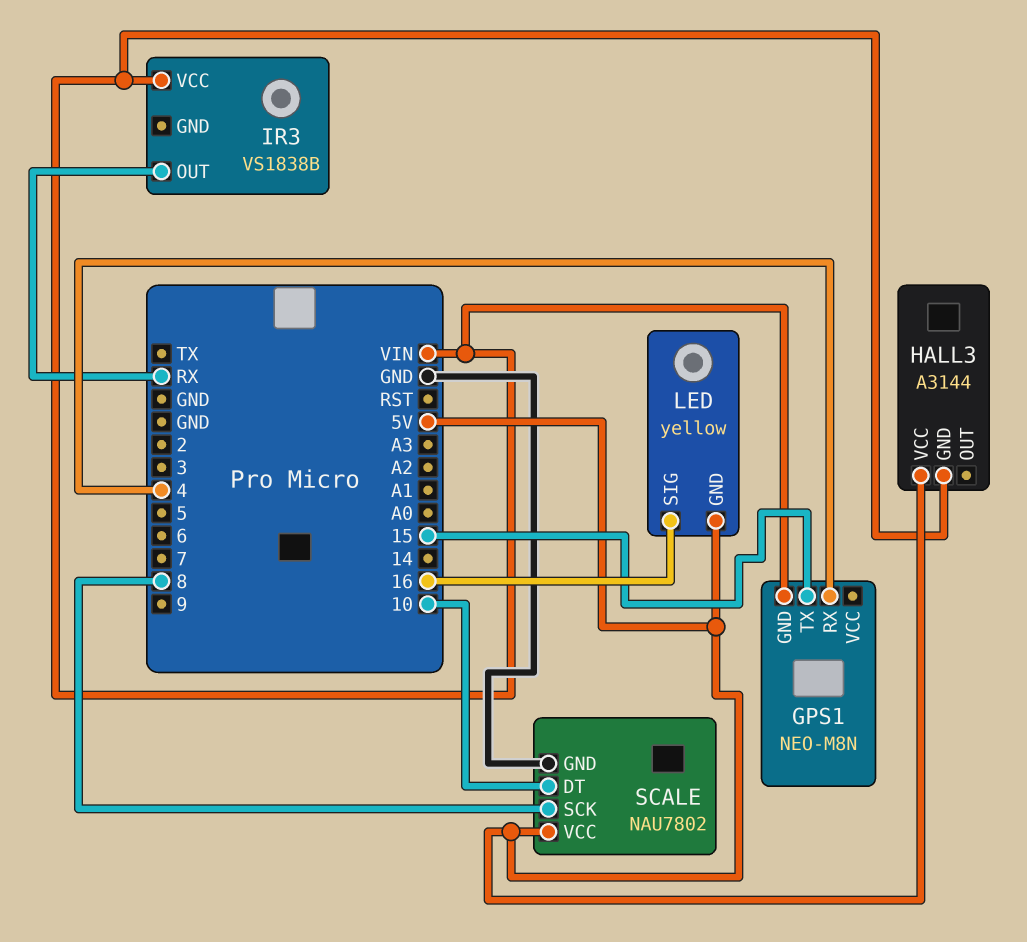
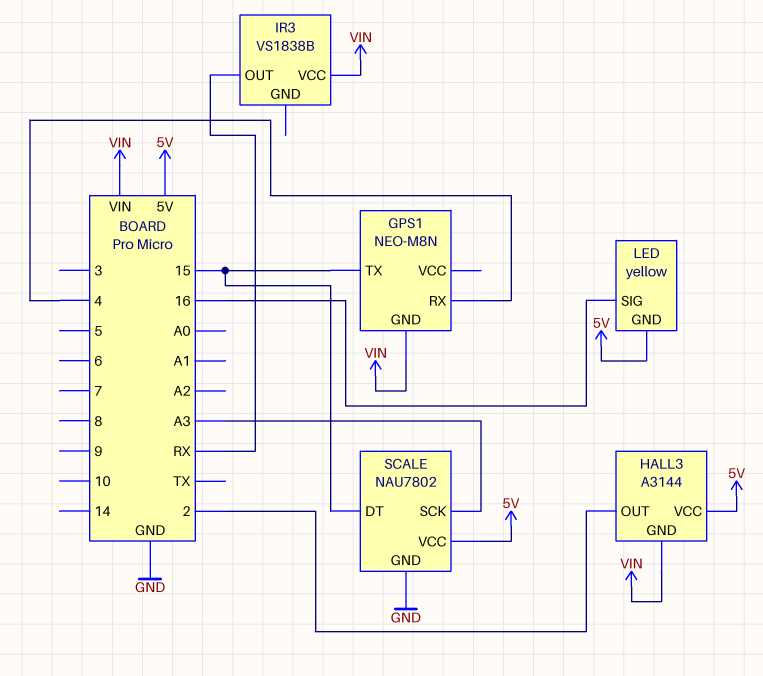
HALL3 pin OUT: none -> 2
SCALE pin DT: 10 -> 15
SCALE pin SCK: 8 -> A3

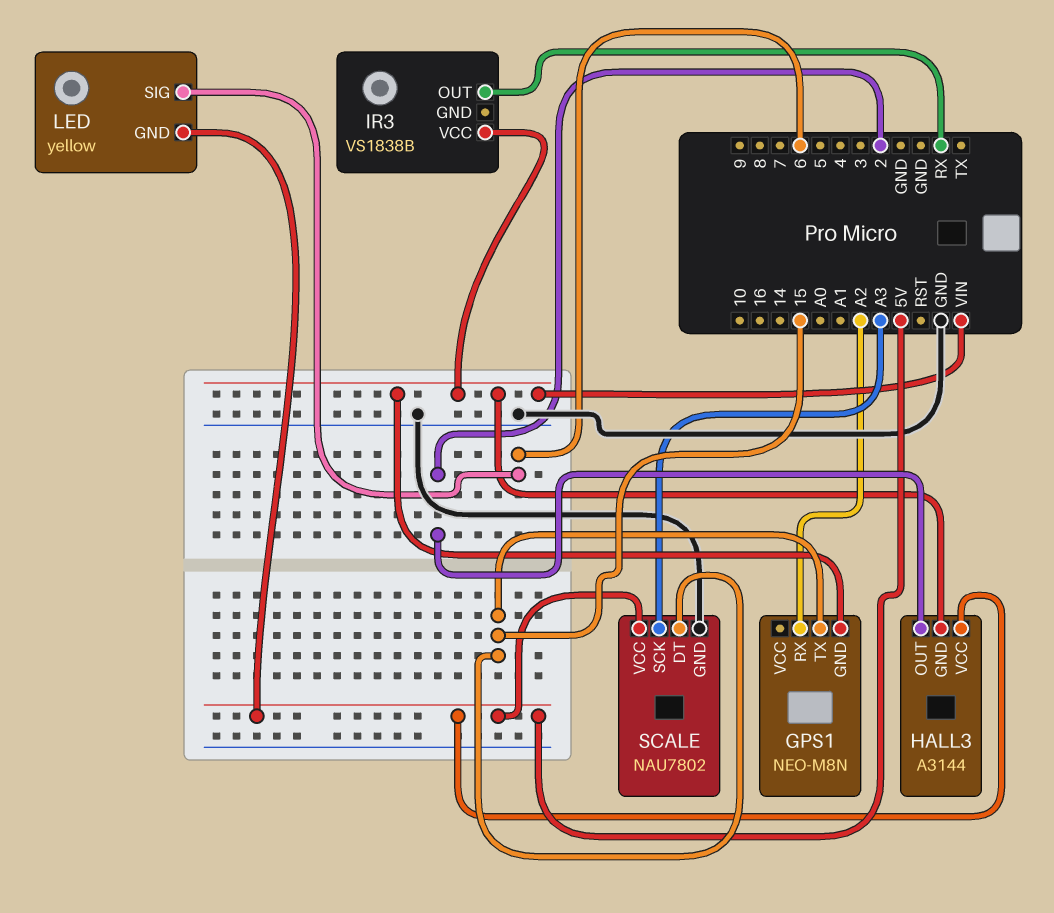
GPS1 pin RX: 4 -> A2
LED pin SIG: 16 -> 6

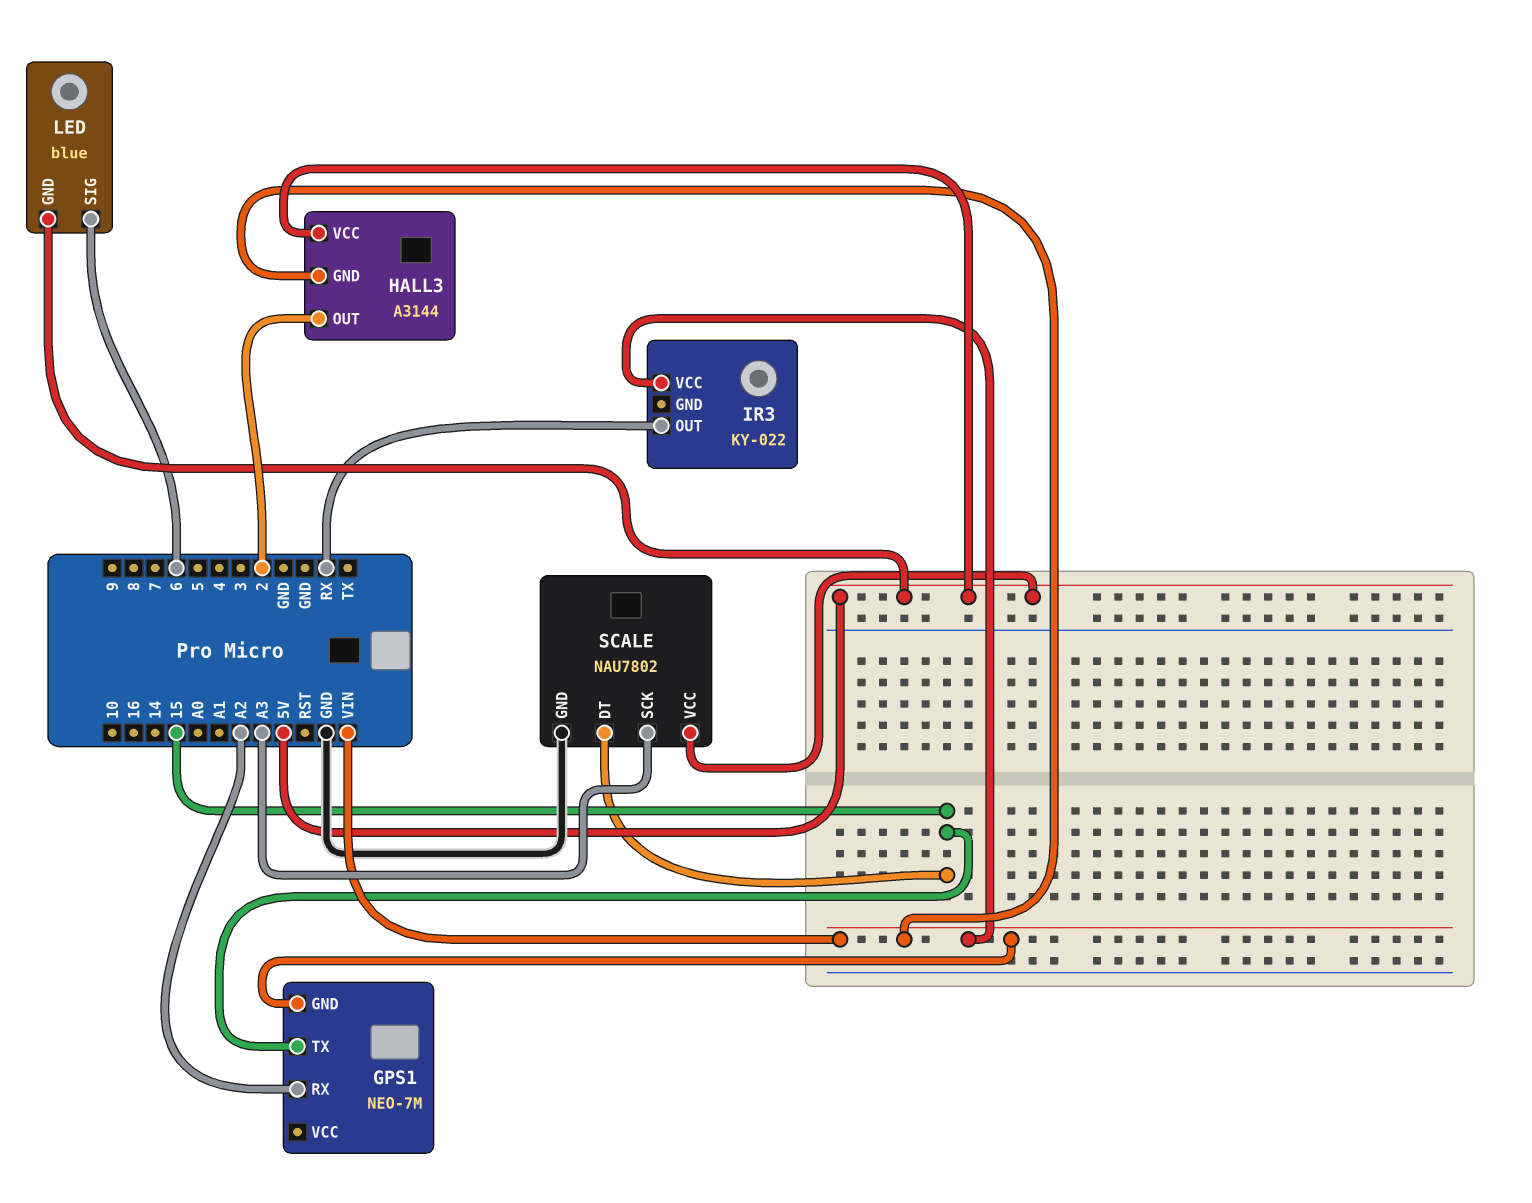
GPS1: NEO-M8N -> NEO-7M
IR3: VS1838B -> KY-022
LED: yellow -> blue

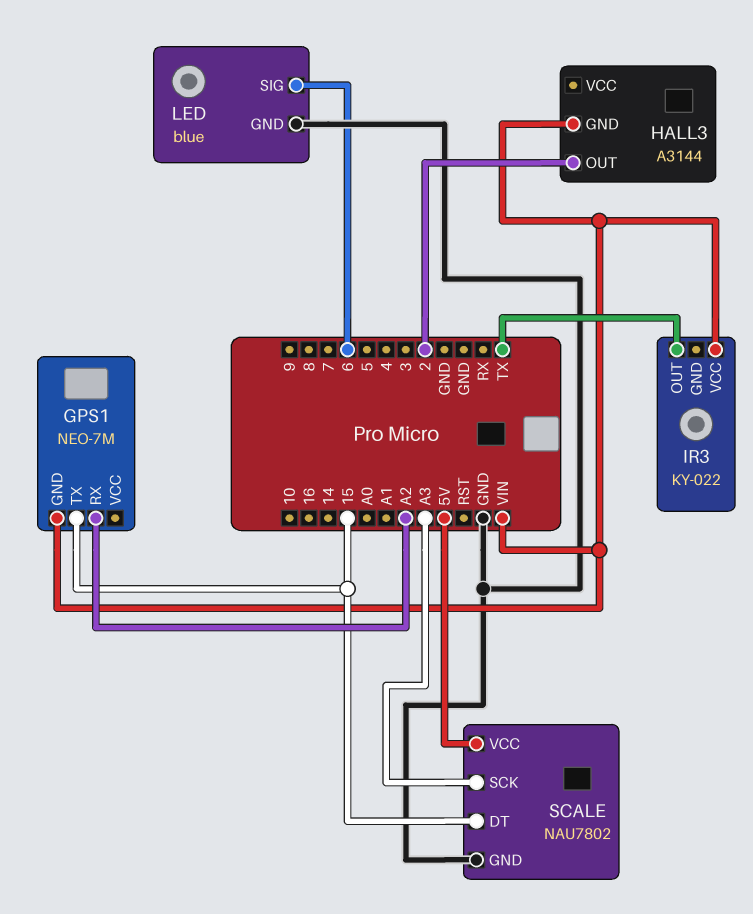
HALL3 pin VCC: 5V -> none
IR3 pin OUT: RX -> TX
LED pin GND: 5V -> GND

